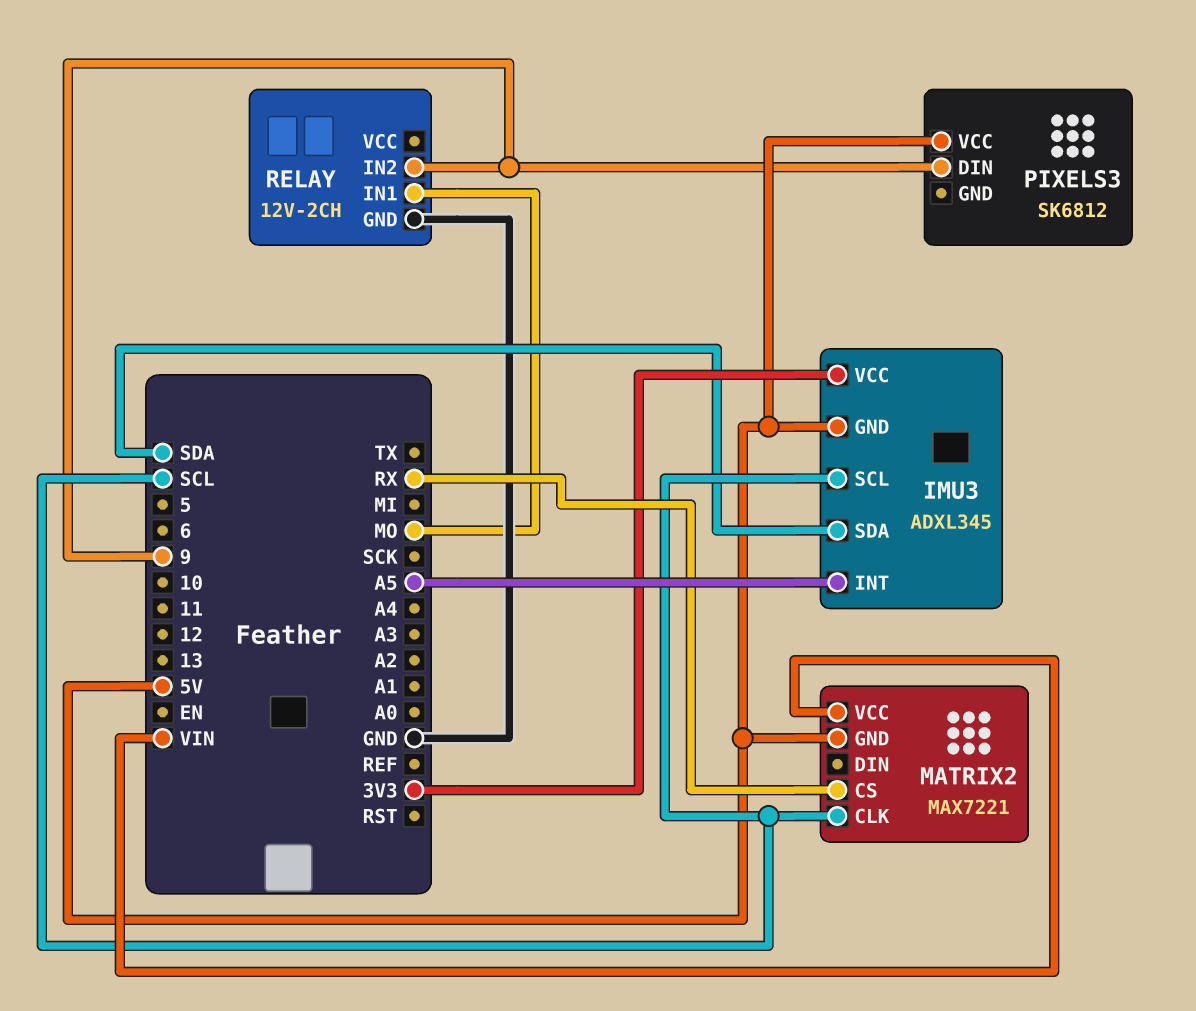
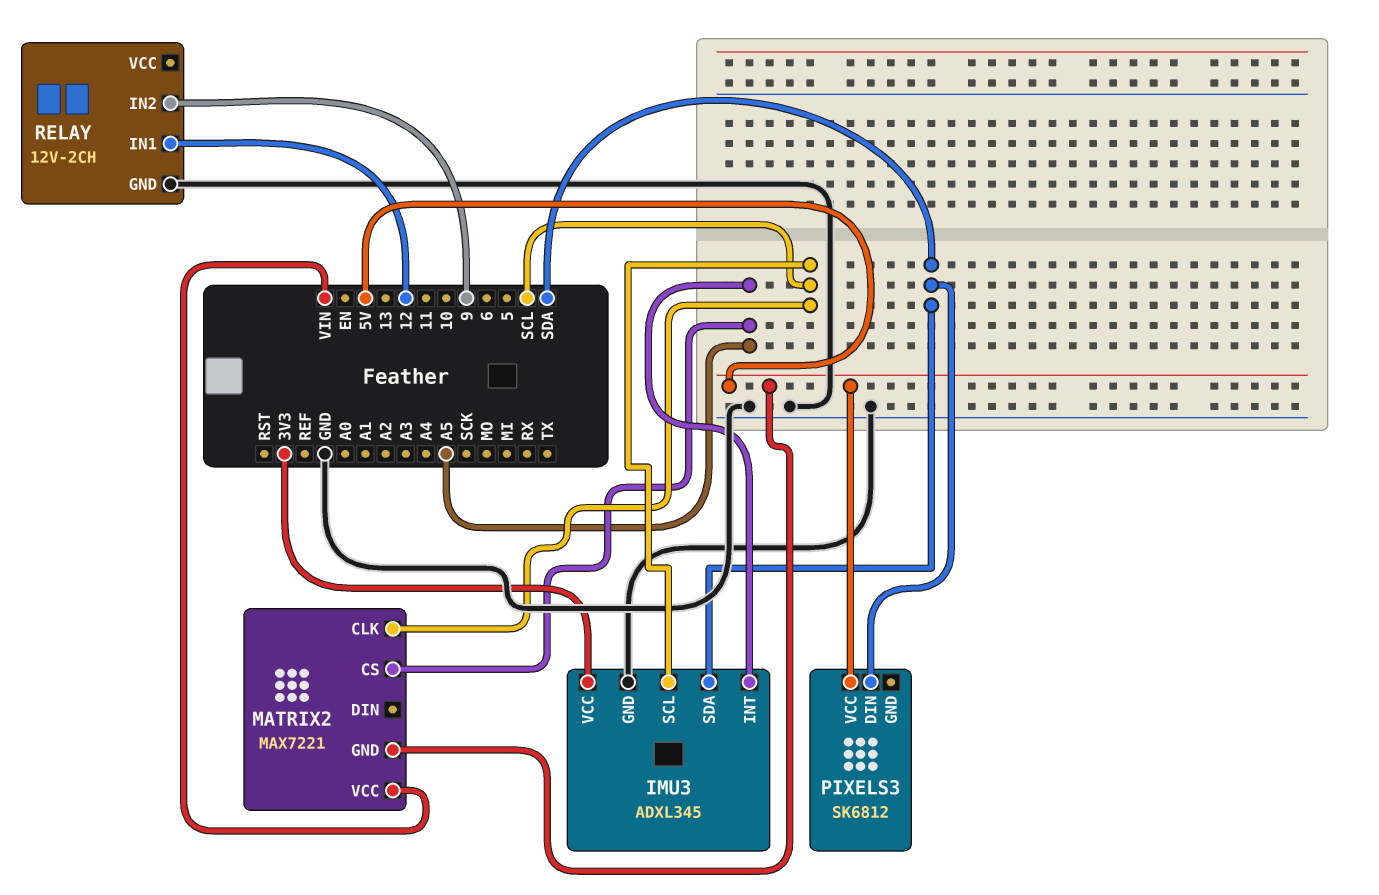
IMU3 pin GND: 5V -> GND
MATRIX2 pin CS: RX -> A5
PIXELS3 pin DIN: 9 -> SDA
RELAY pin IN1: MO -> 12

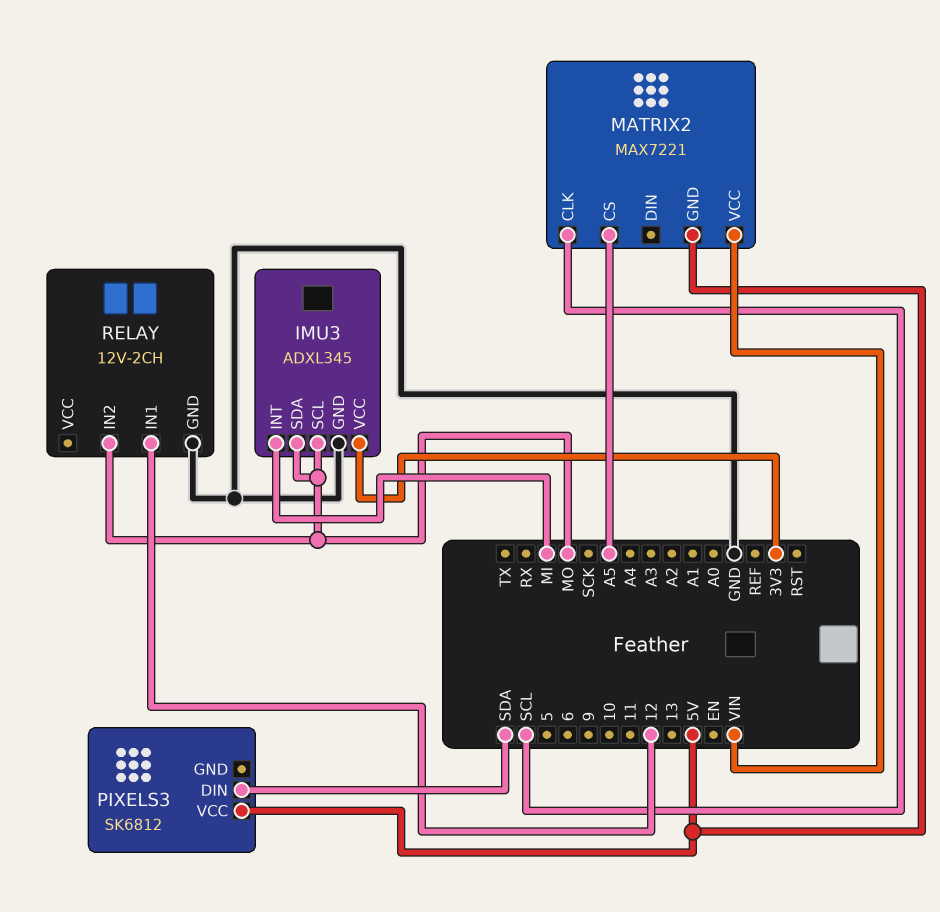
IMU3 pin INT: A5 -> MI
IMU3 pin SCL: SCL -> MO
IMU3 pin SDA: SDA -> MO
RELAY pin IN2: 9 -> MO

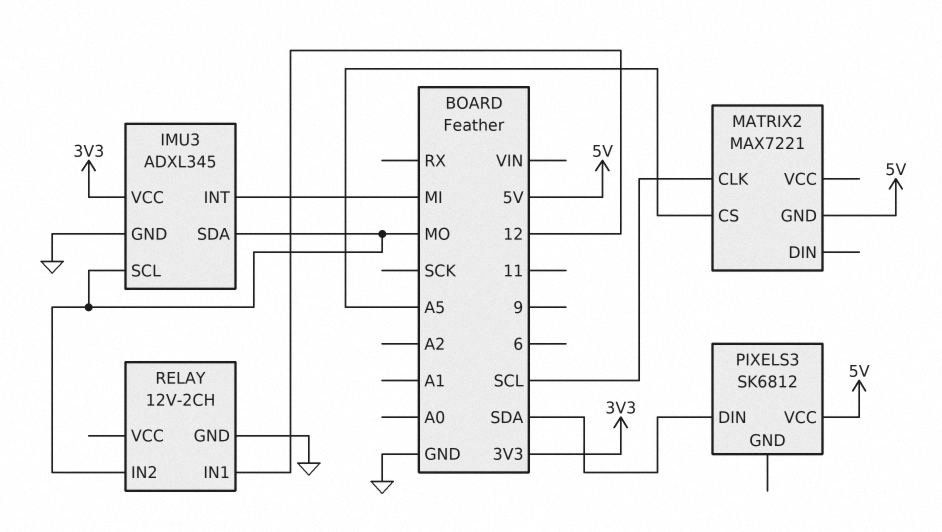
MATRIX2 pin VCC: VIN -> none

